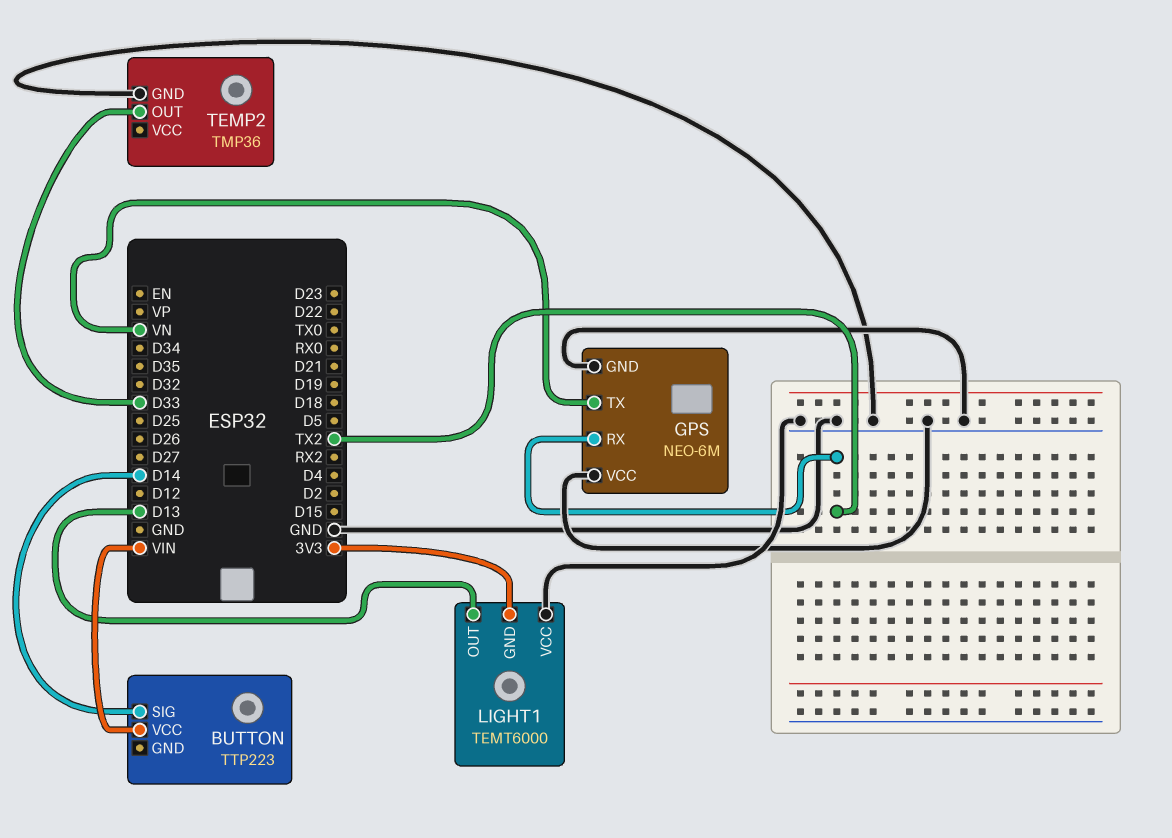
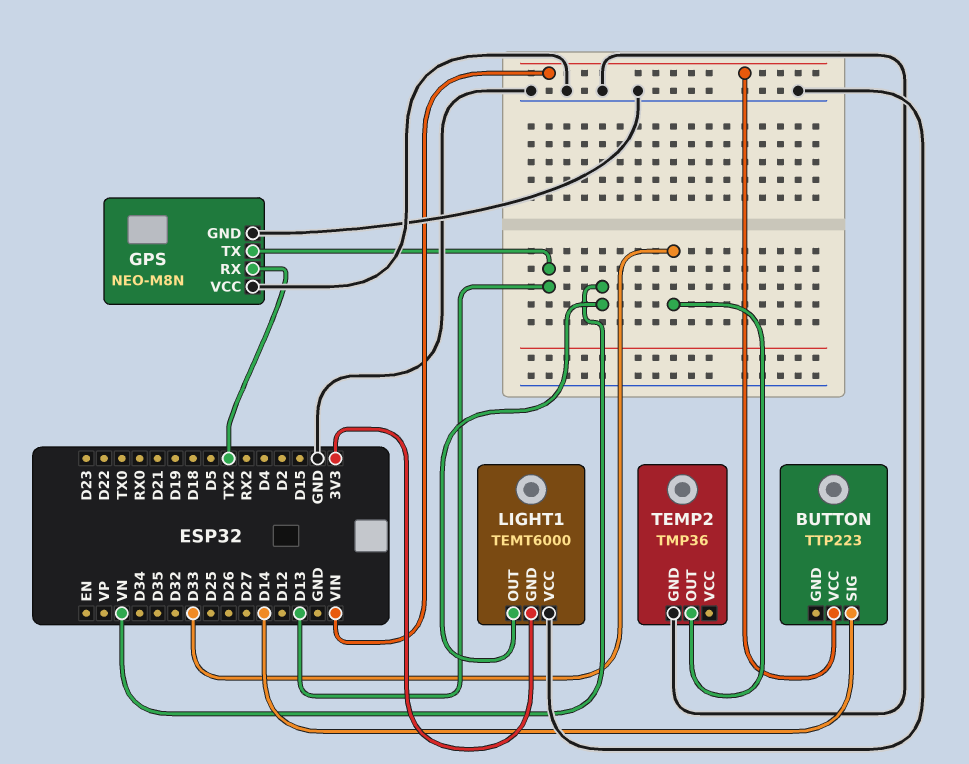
GPS: NEO-6M -> NEO-M8N
GPS pin TX: VN -> D13
LIGHT1 pin OUT: D13 -> VN

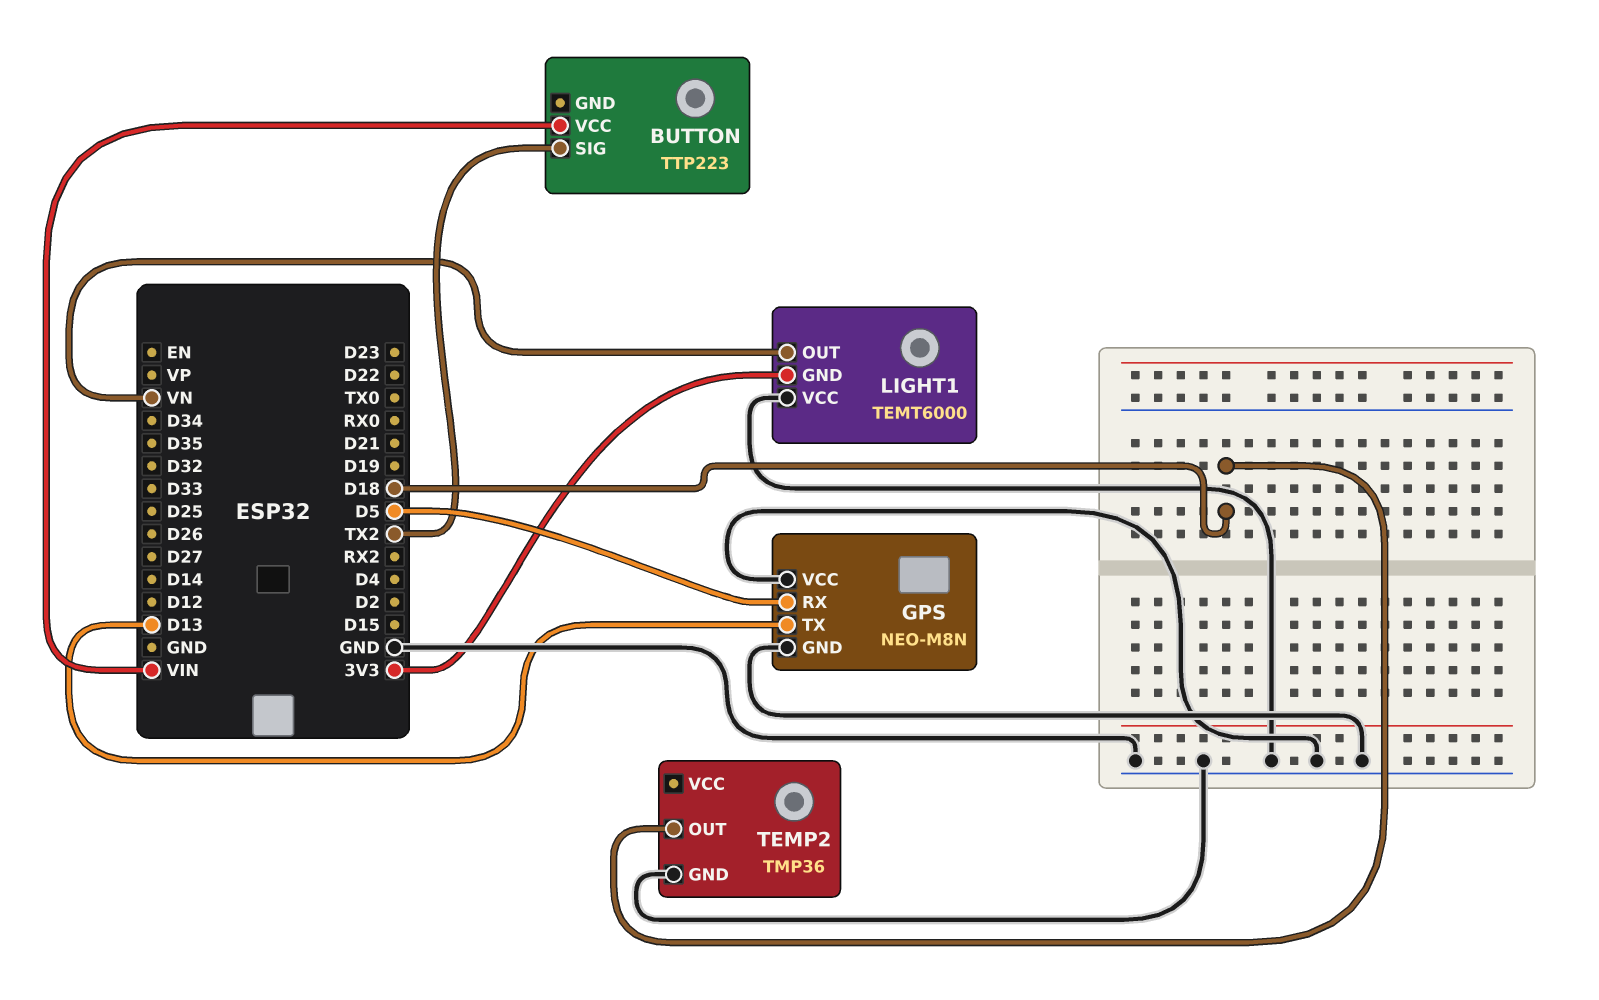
BUTTON pin SIG: D14 -> TX2
GPS pin RX: TX2 -> D5
TEMP2 pin OUT: D33 -> D18

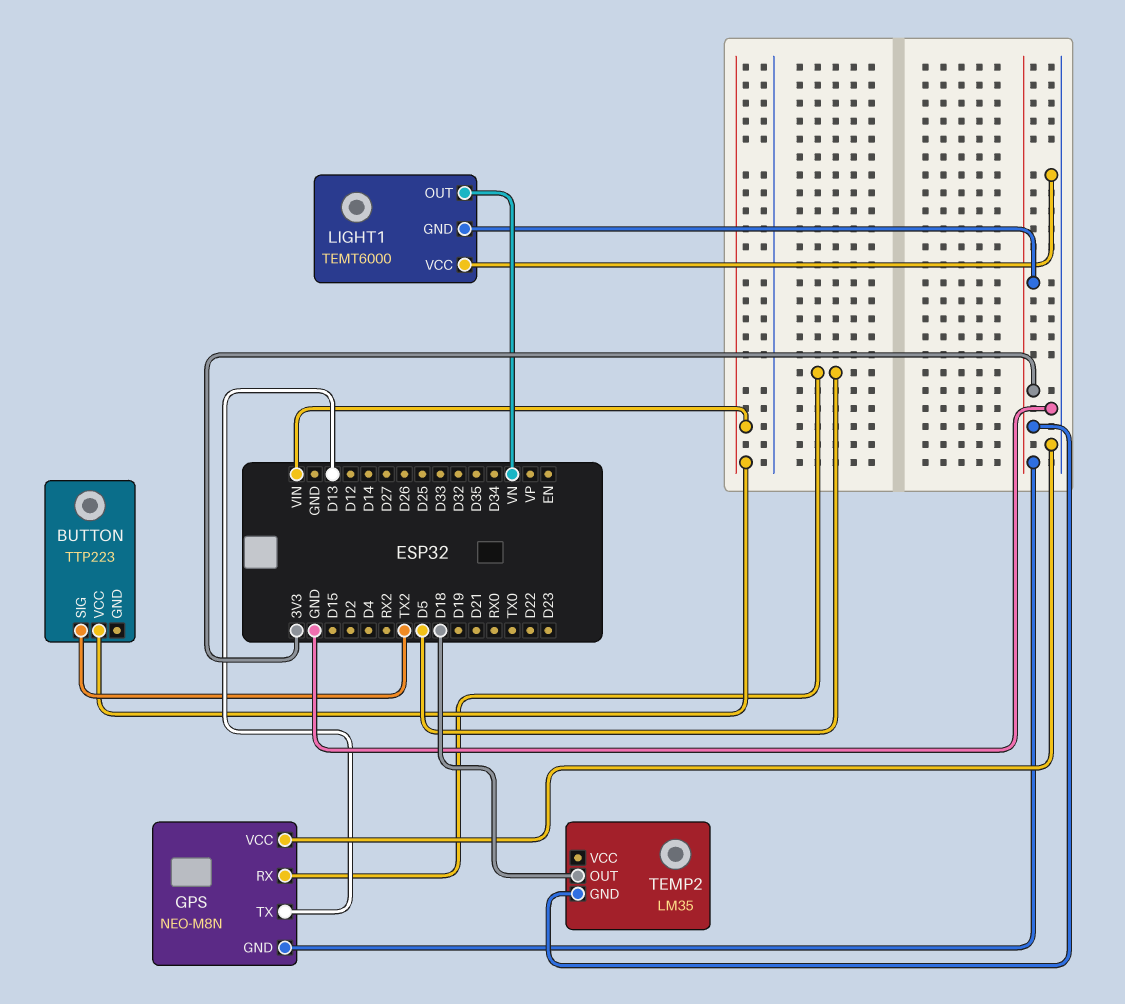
GPS pin GND: GND -> 3V3
TEMP2: TMP36 -> LM35
TEMP2 pin GND: GND -> 3V3

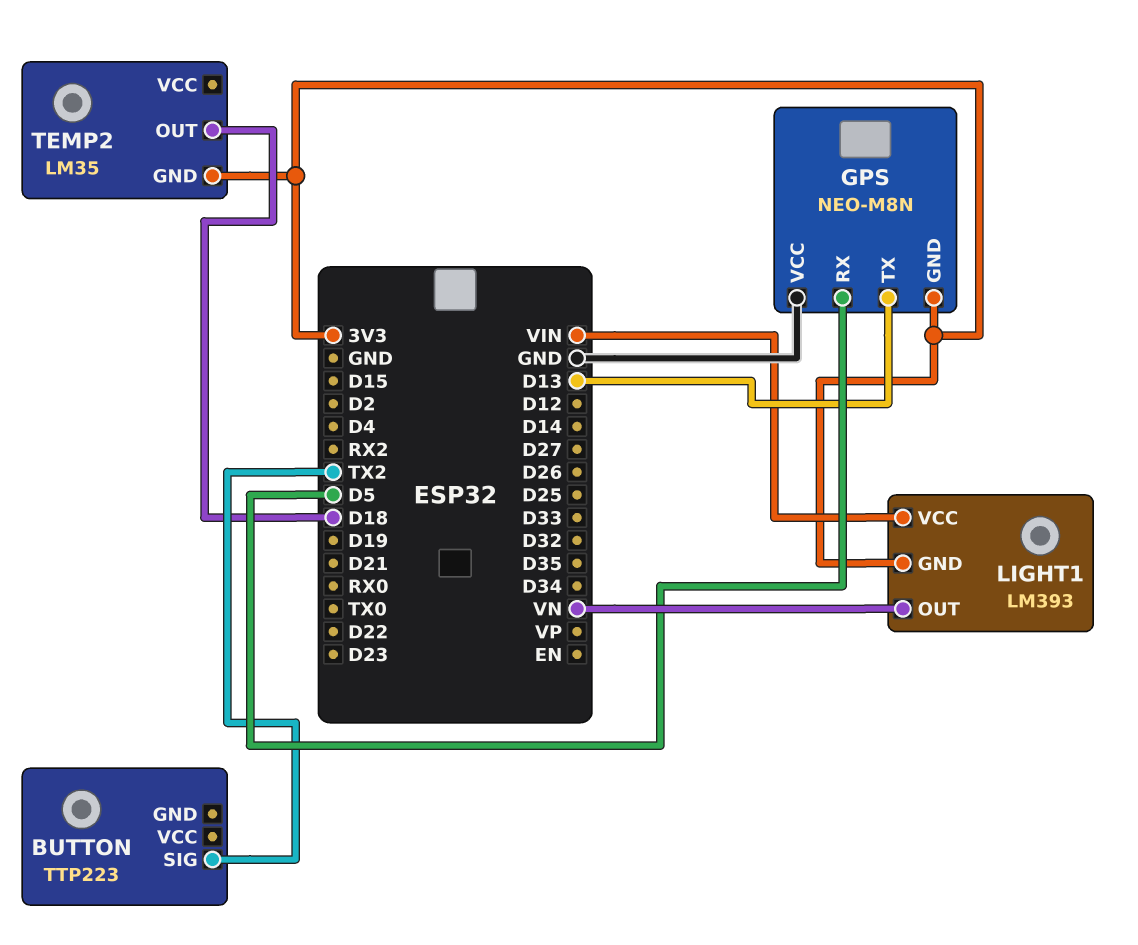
BUTTON pin VCC: VIN -> none
LIGHT1: TEMT6000 -> LM393
LIGHT1 pin VCC: GND -> VIN

